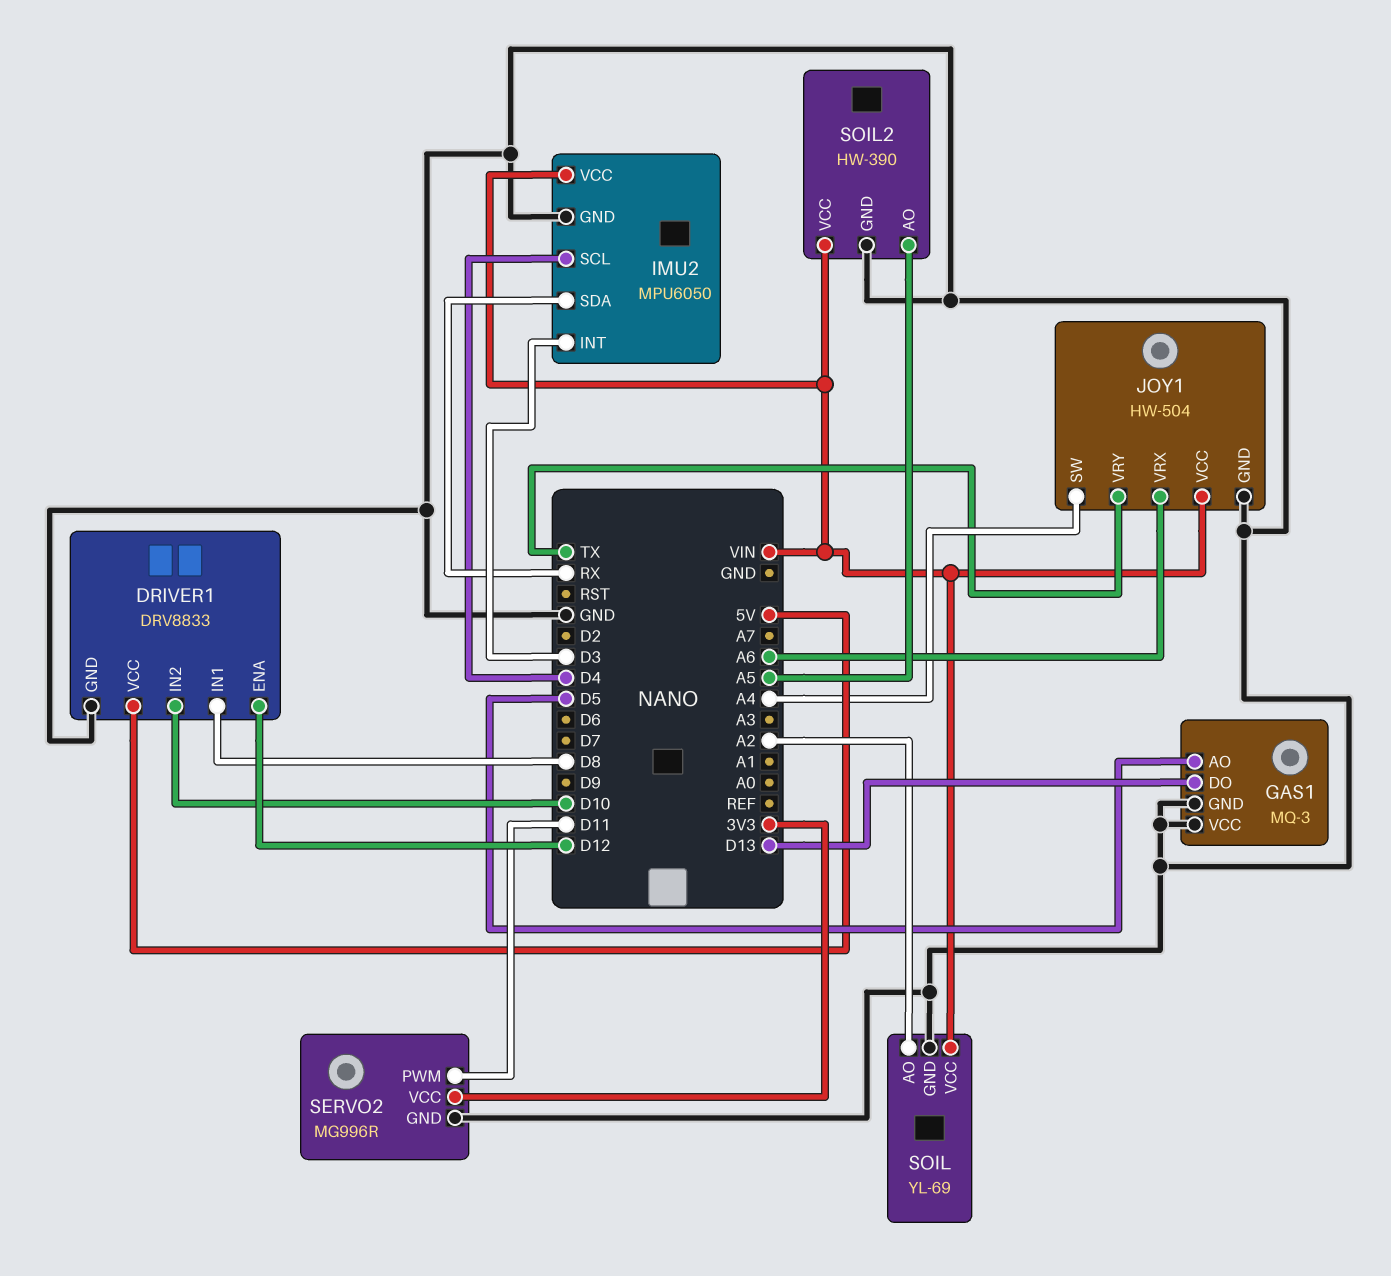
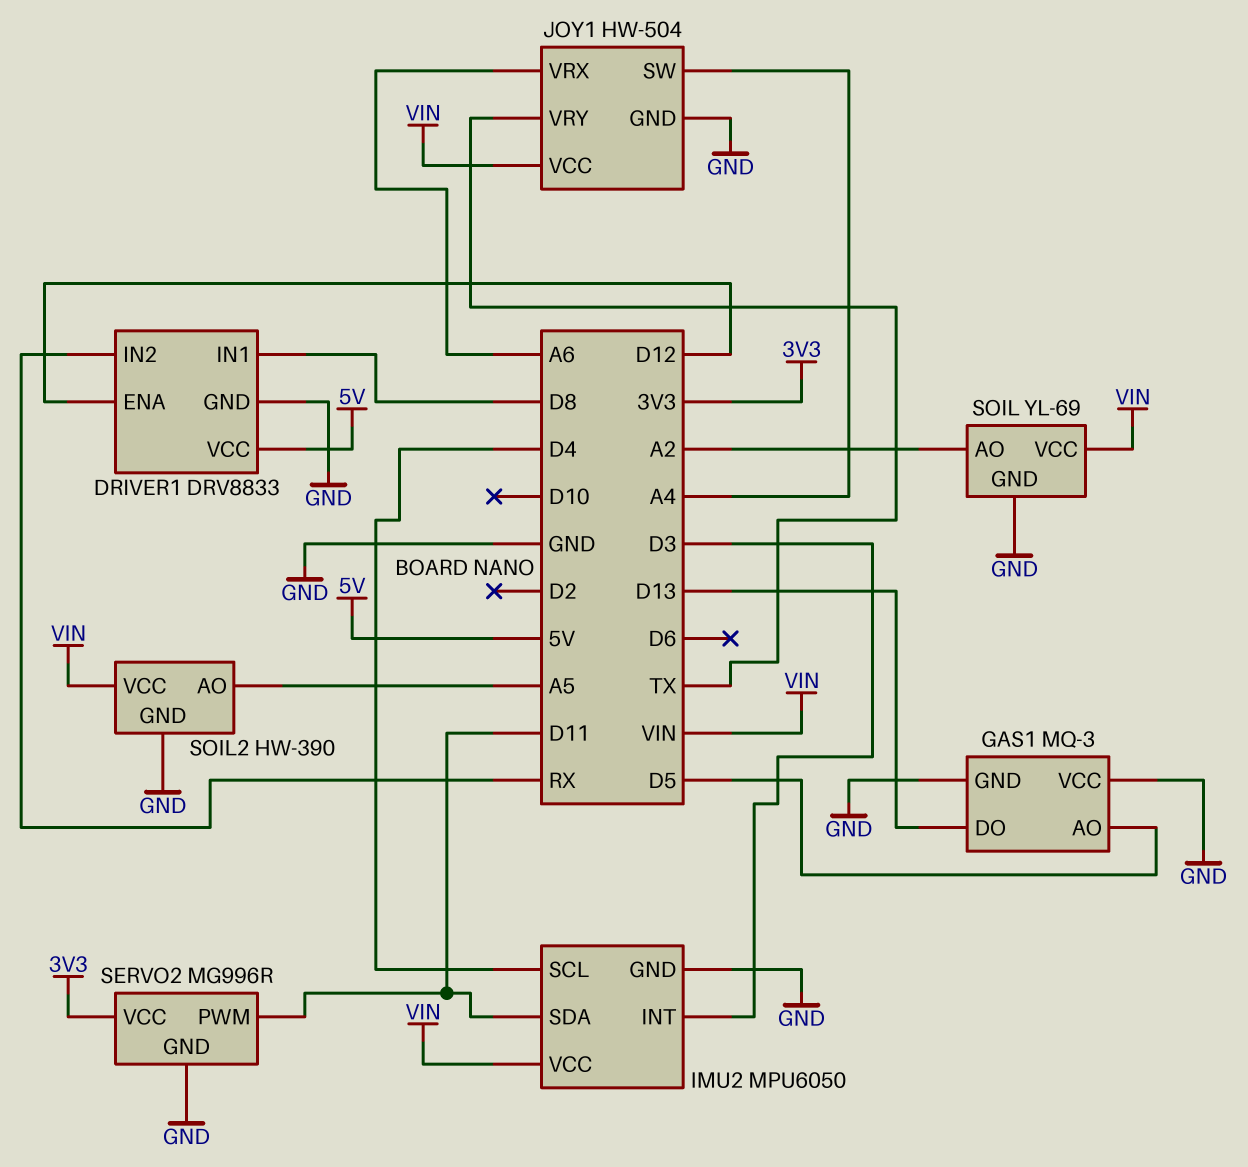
DRIVER1 pin IN2: D10 -> RX
IMU2 pin SDA: RX -> D11

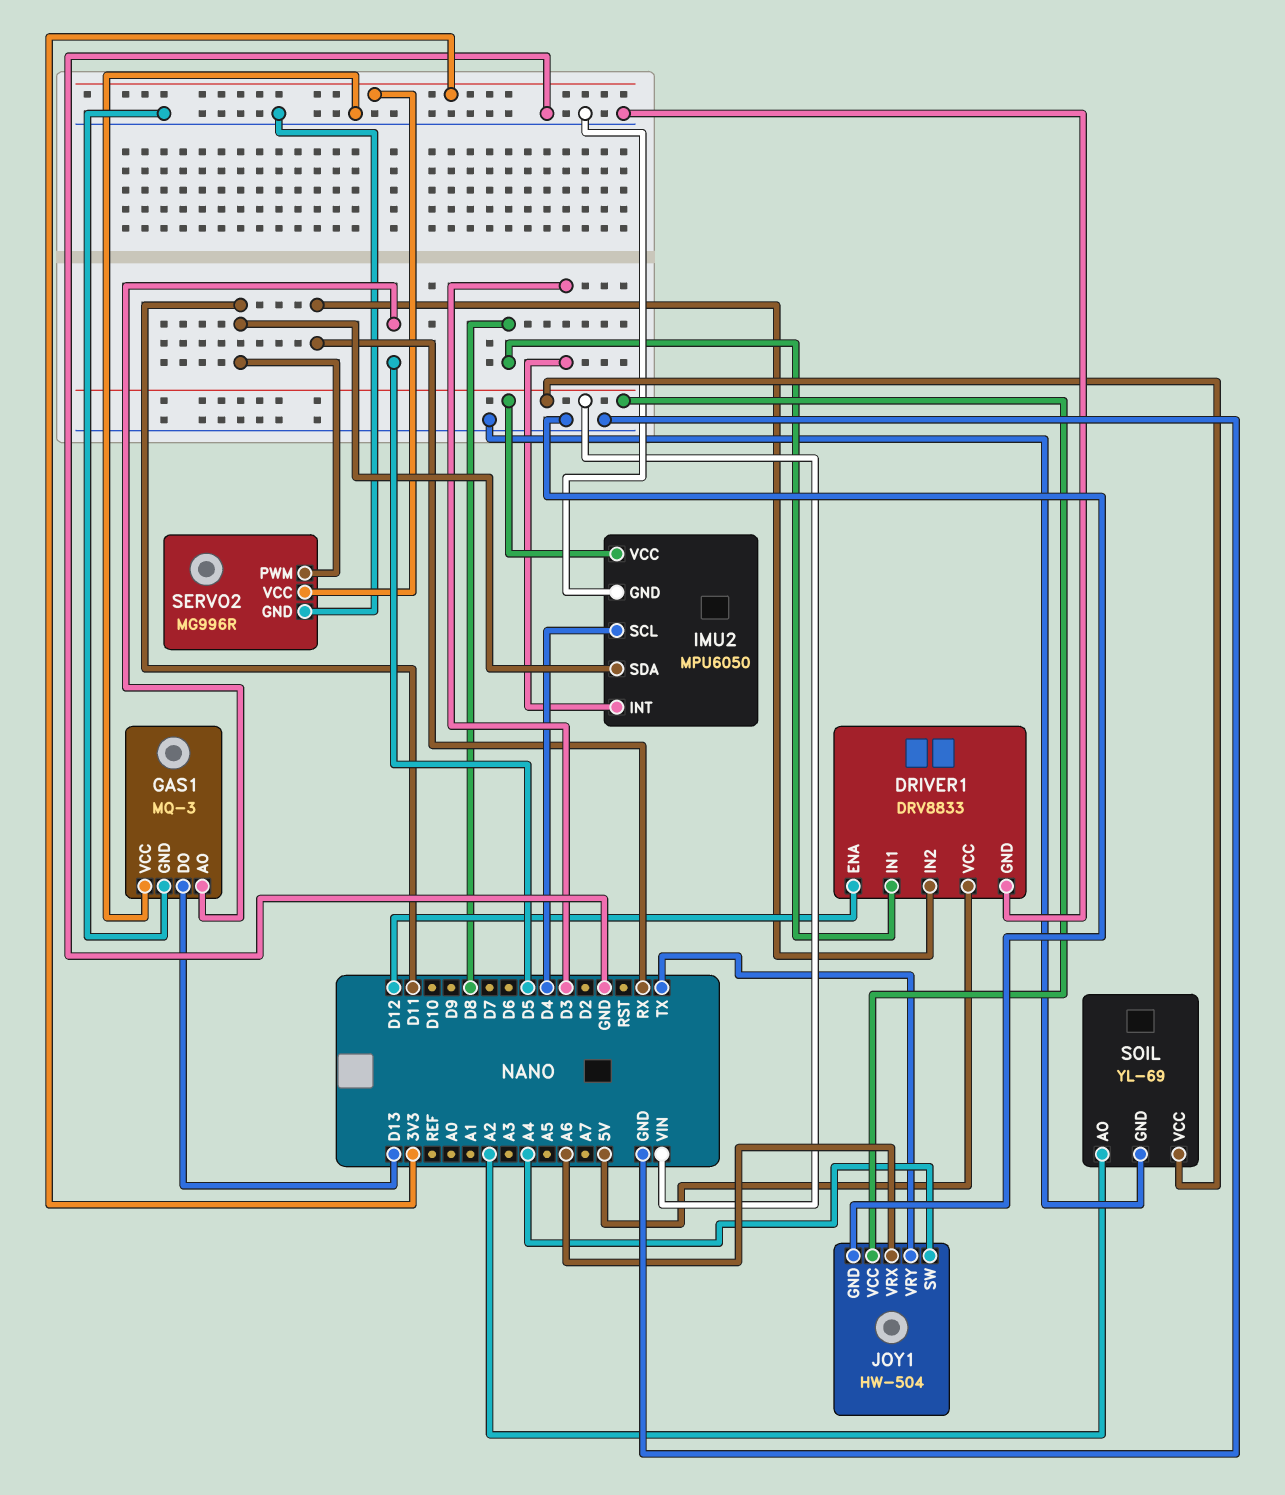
SOIL2: HW-390 -> none
SOIL2 pin AO: A5 -> none
SOIL2 pin GND: GND -> none
SOIL2 pin VCC: VIN -> none

